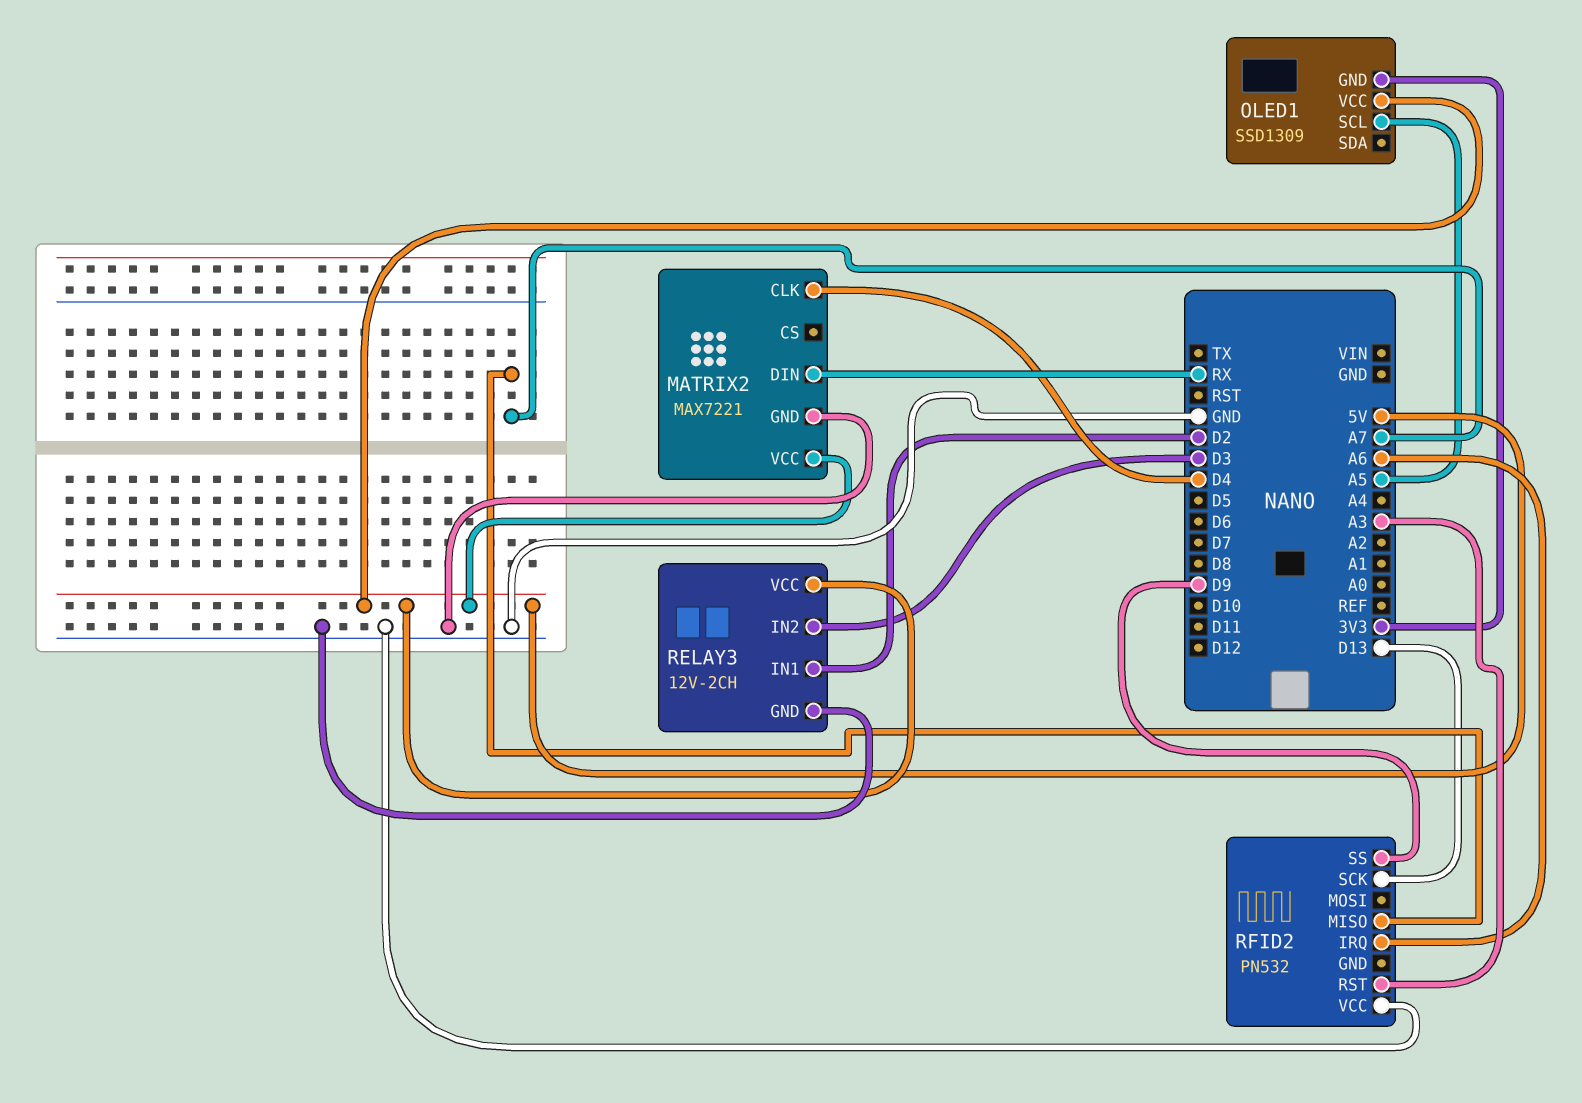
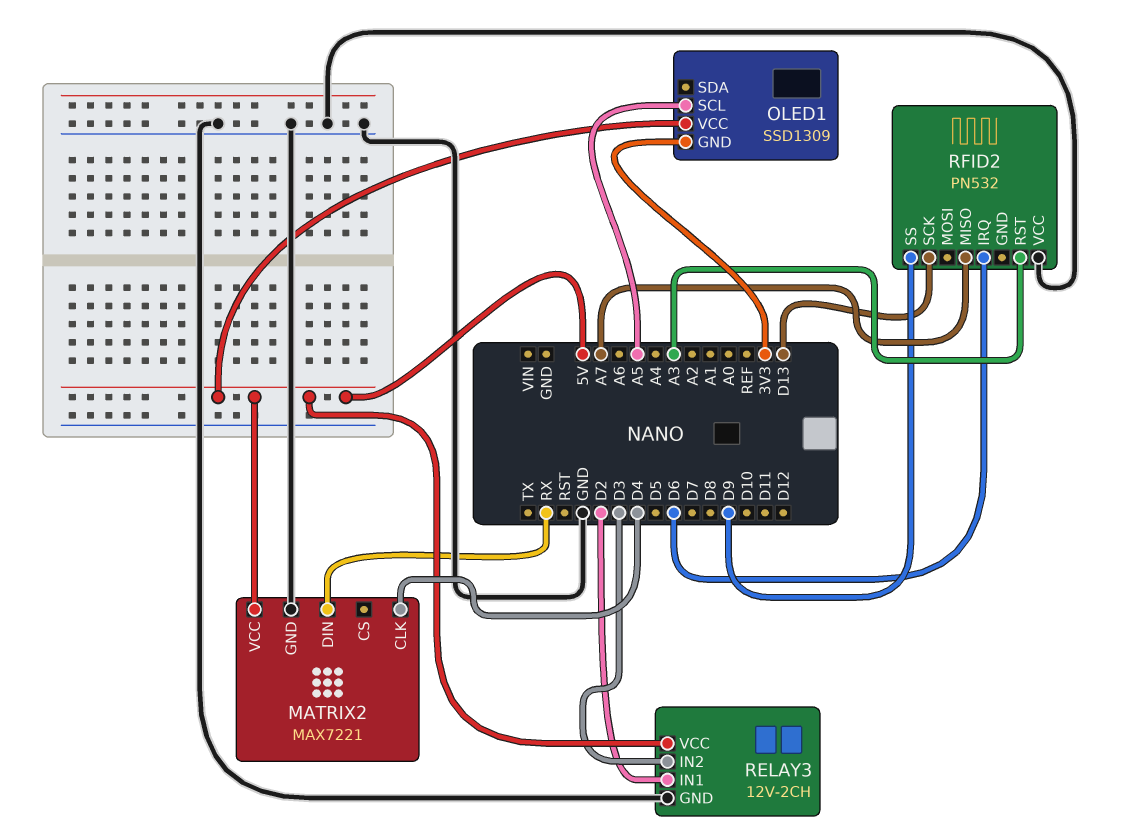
RFID2 pin IRQ: A6 -> D6

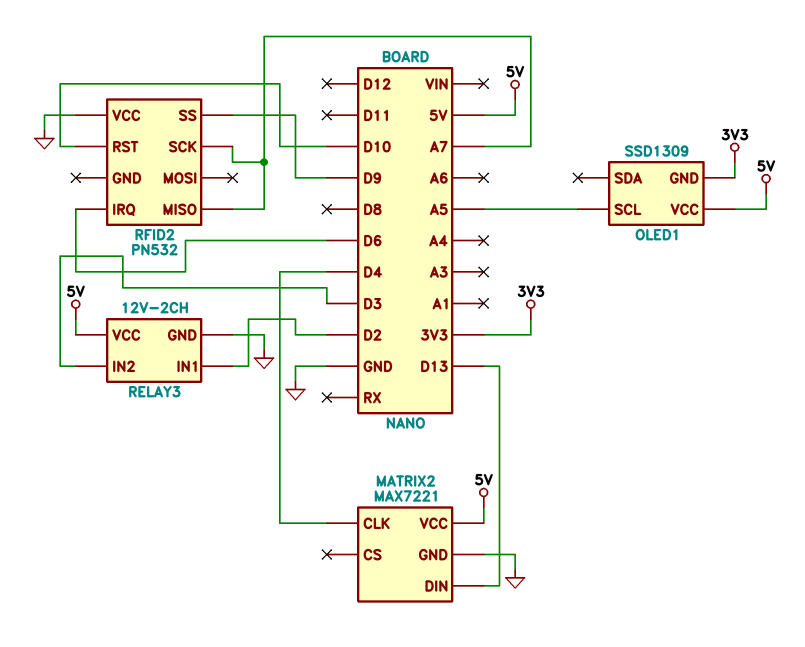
MATRIX2 pin DIN: RX -> D13
RFID2 pin RST: A3 -> D10
RFID2 pin SCK: D13 -> A7

